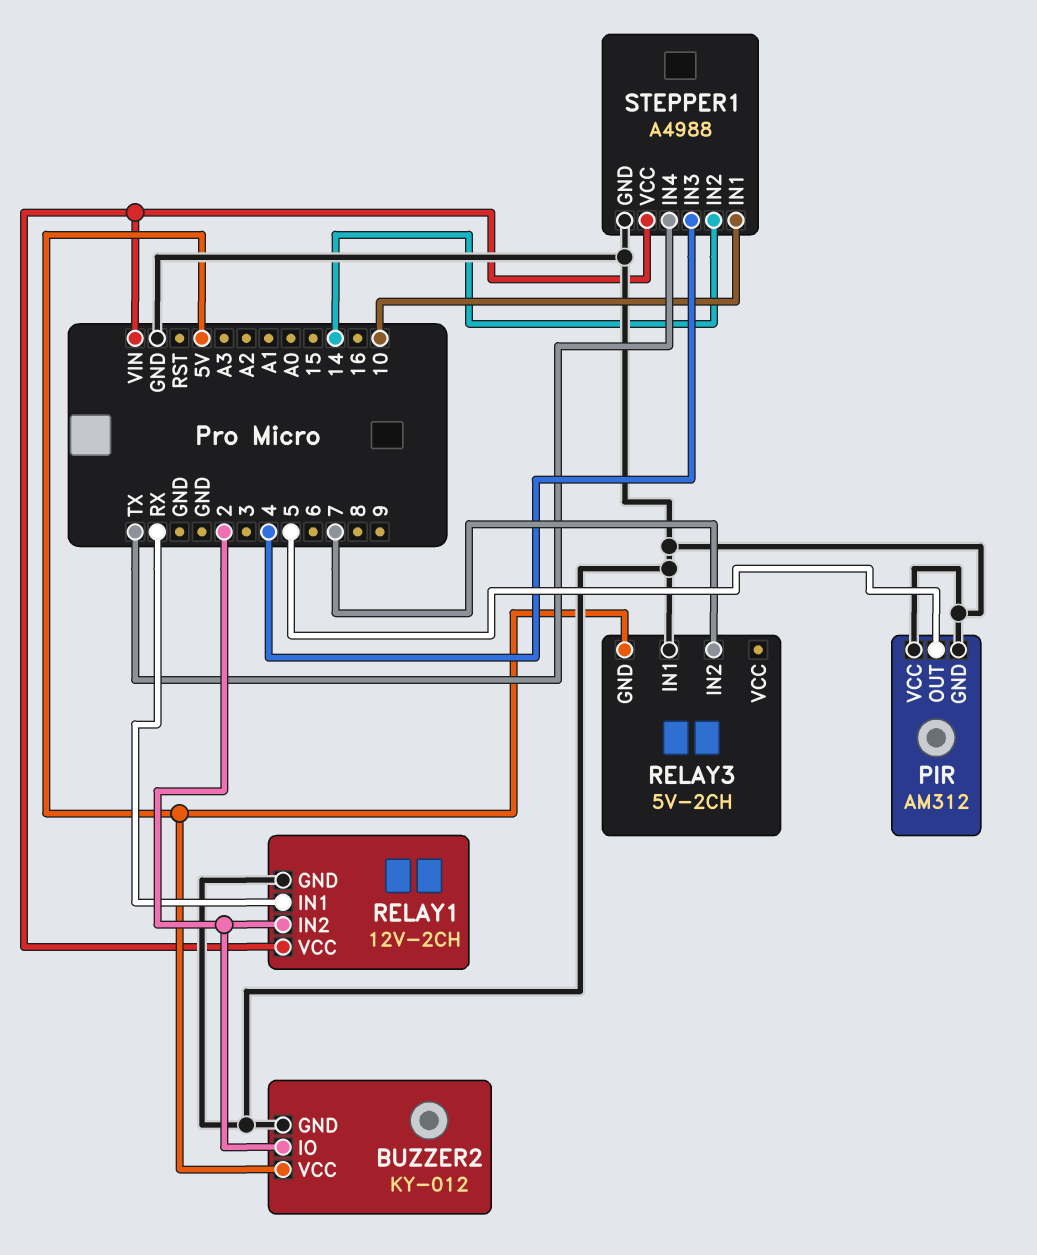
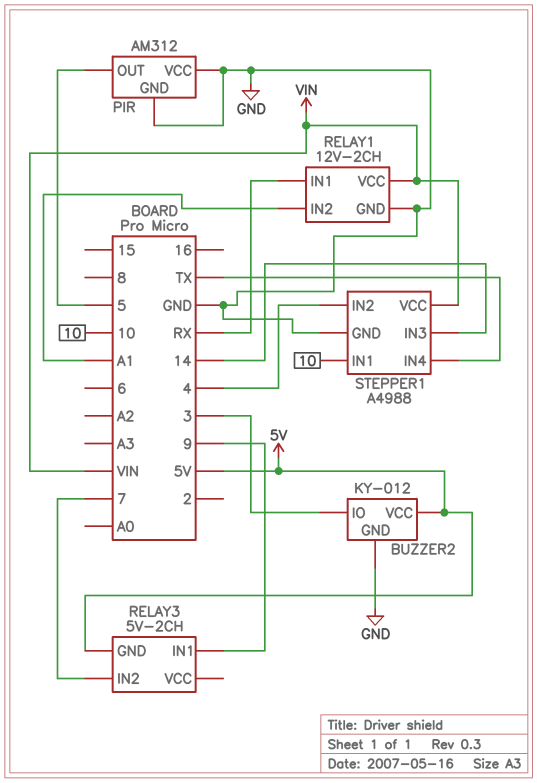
BUZZER2 pin IO: 2 -> 3
RELAY1 pin IN2: 2 -> A1
RELAY3 pin IN1: GND -> 9
STEPPER1 pin IN2: 14 -> 4
STEPPER1 pin IN3: 4 -> 14

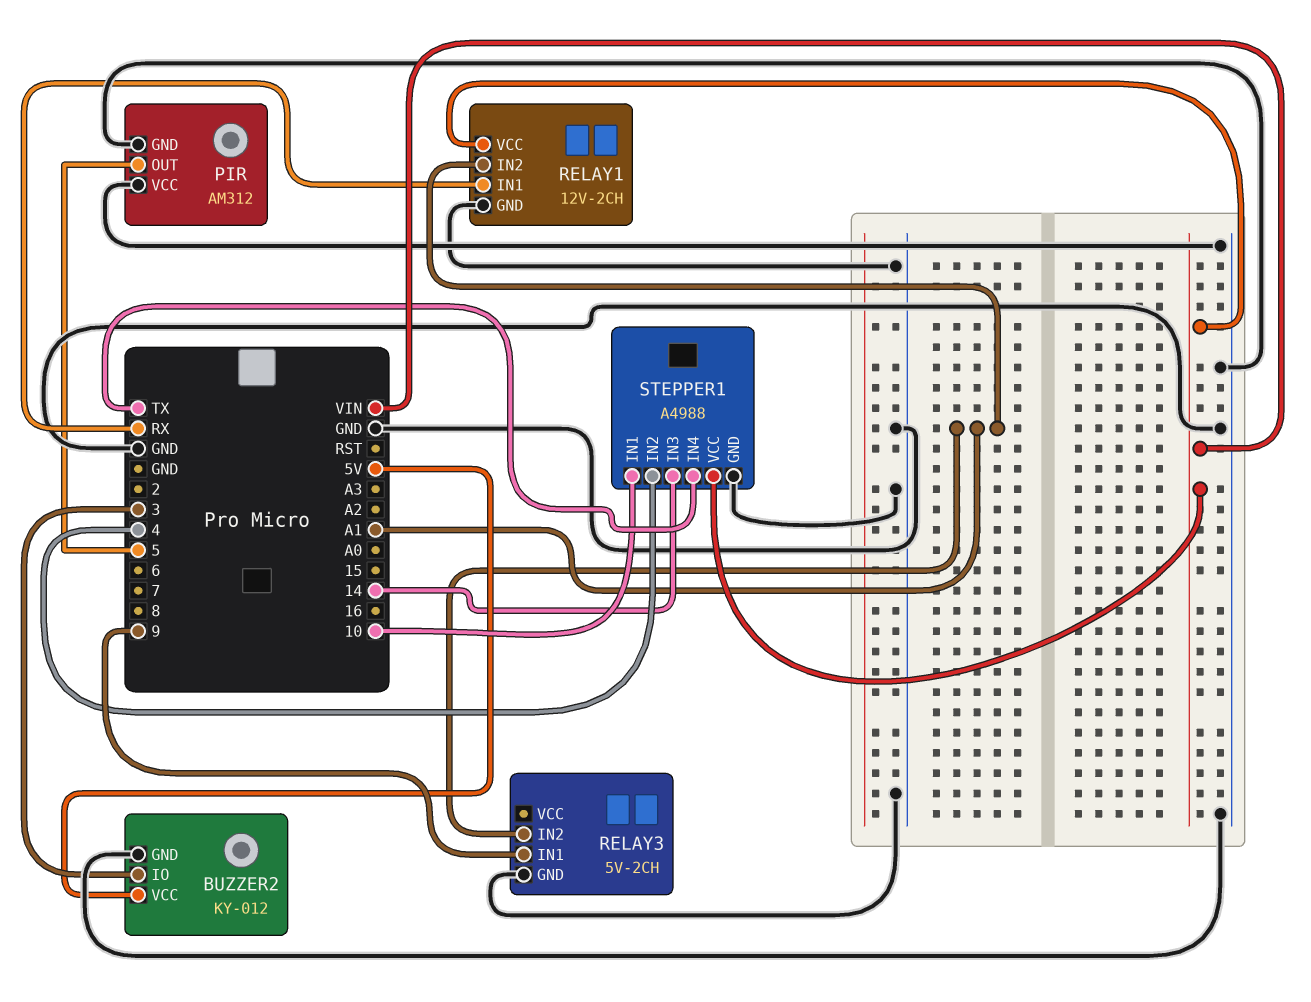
RELAY3 pin GND: 5V -> GND
RELAY3 pin IN2: 7 -> A1

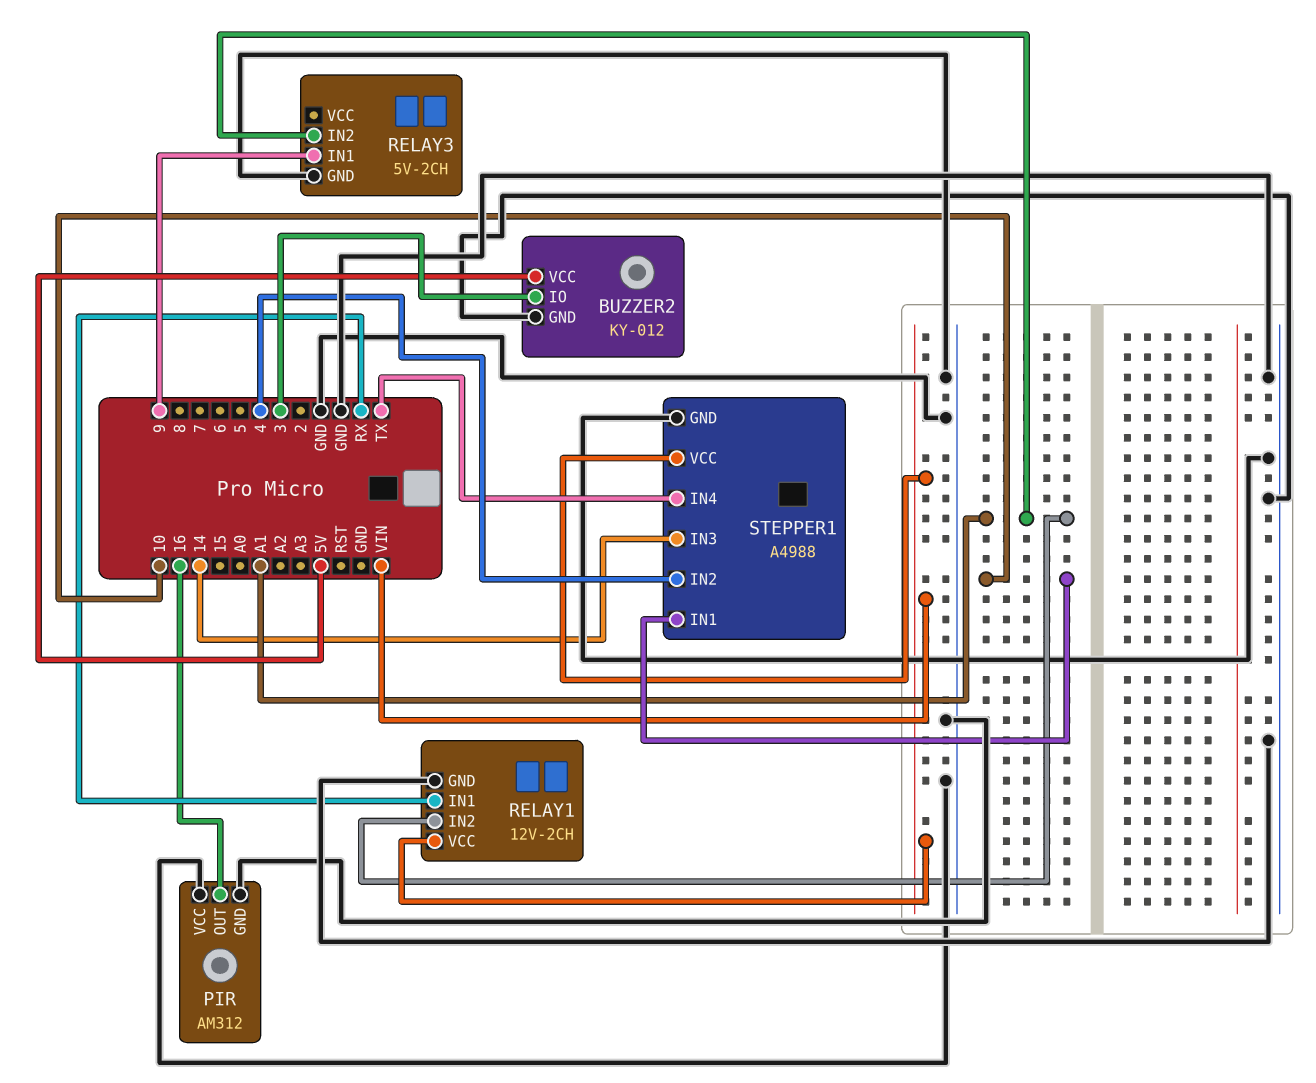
PIR pin OUT: 5 -> 16

